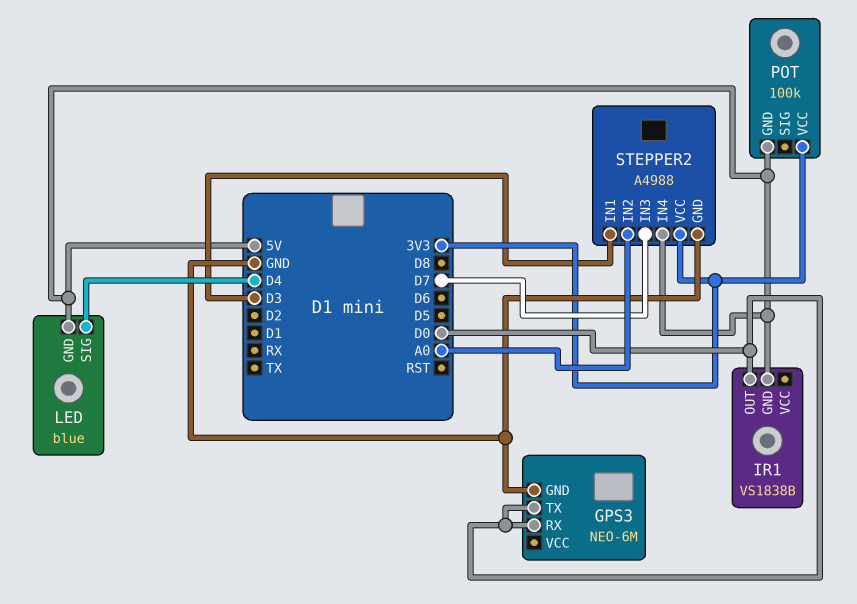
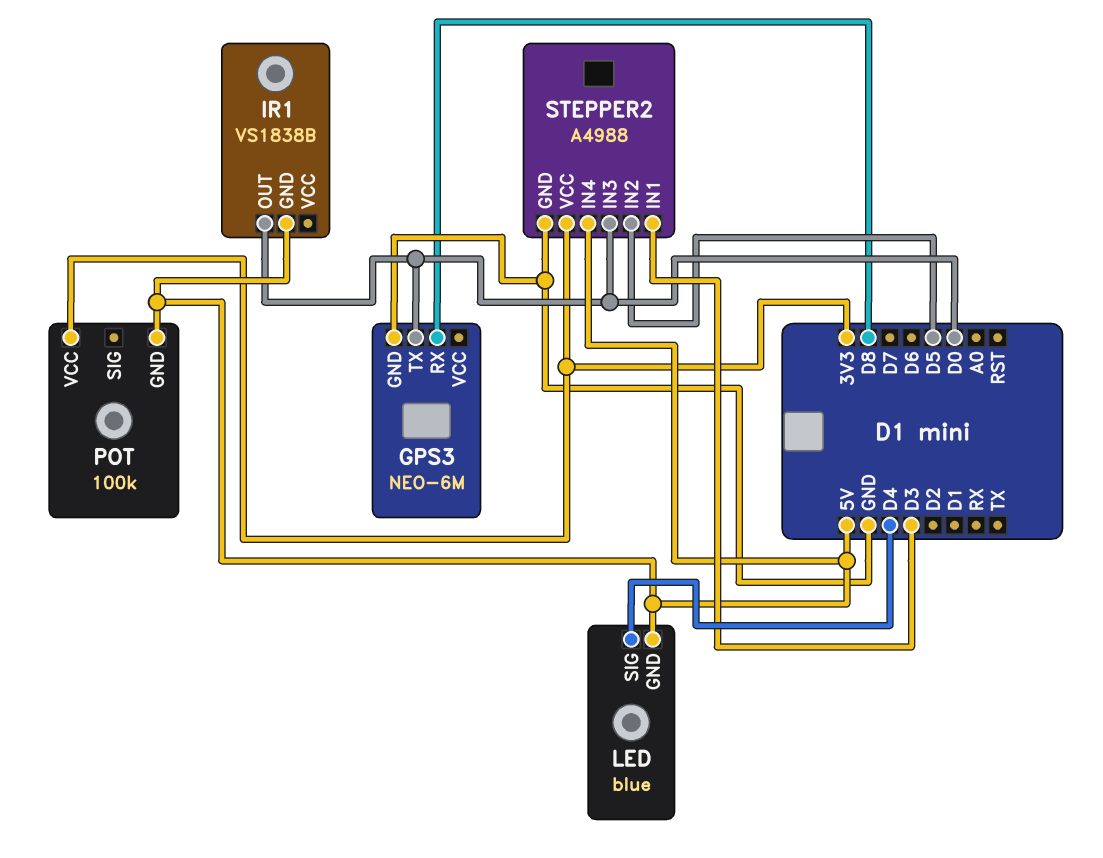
GPS3 pin RX: D0 -> D8
STEPPER2 pin IN2: A0 -> D5
STEPPER2 pin IN3: D7 -> D0

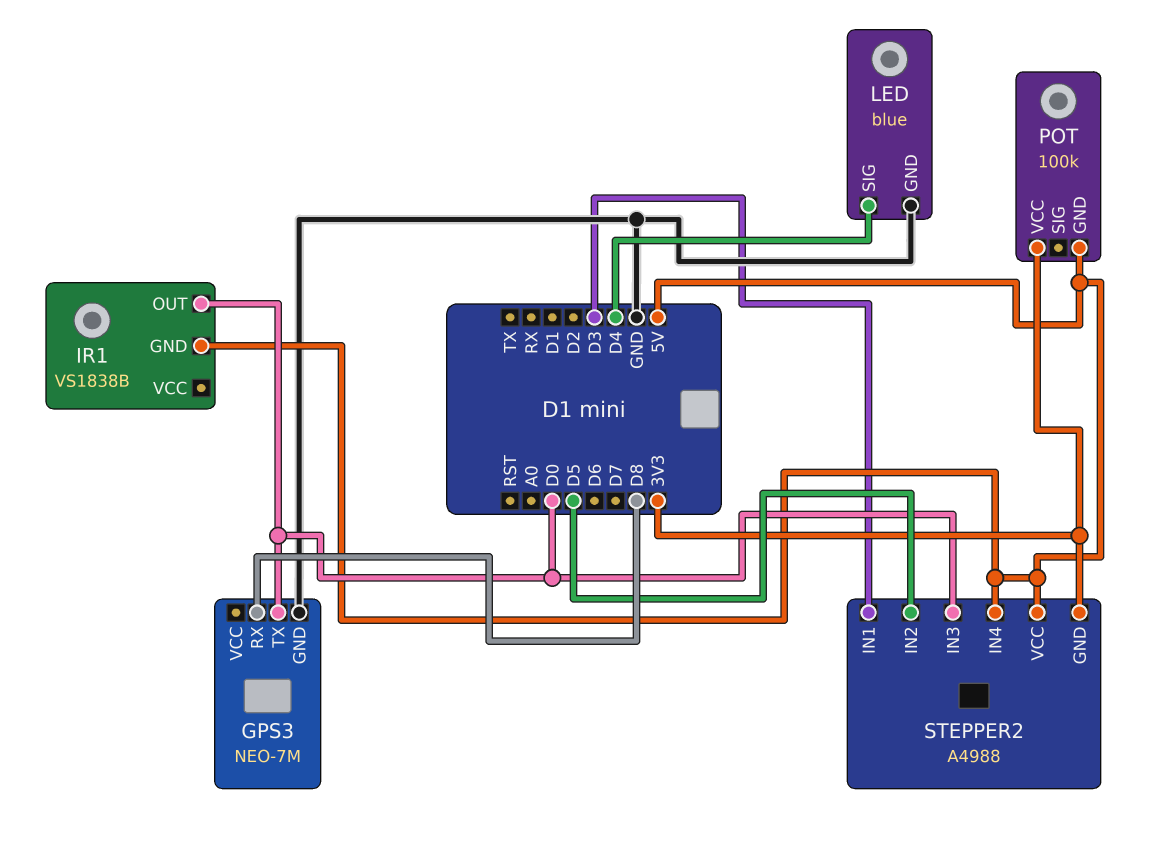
GPS3: NEO-6M -> NEO-7M
LED pin GND: 5V -> GND
STEPPER2 pin GND: GND -> 3V3
STEPPER2 pin VCC: 3V3 -> 5V

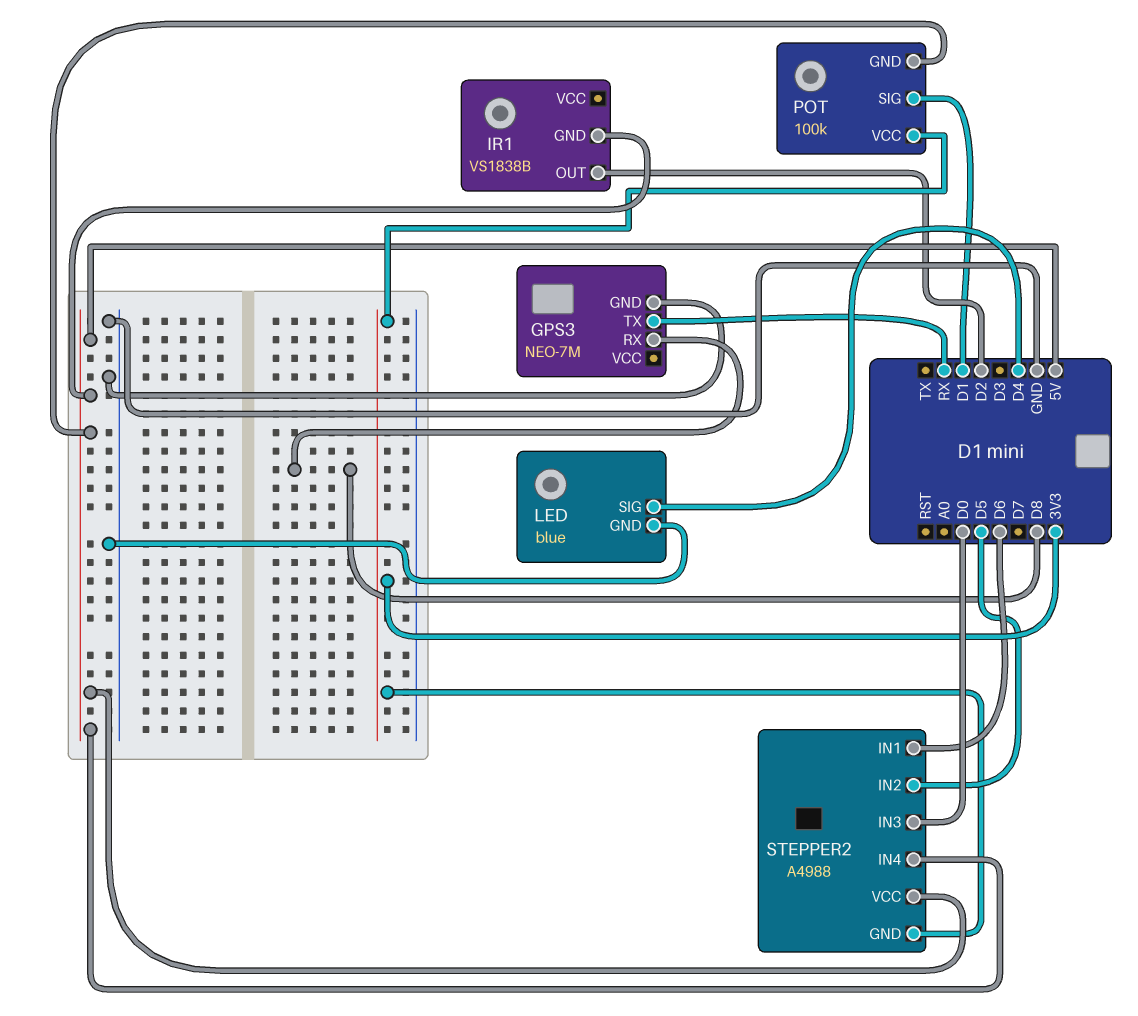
GPS3 pin TX: D0 -> RX
IR1 pin OUT: D0 -> D2
POT pin SIG: none -> D1
STEPPER2 pin IN1: D3 -> D6

